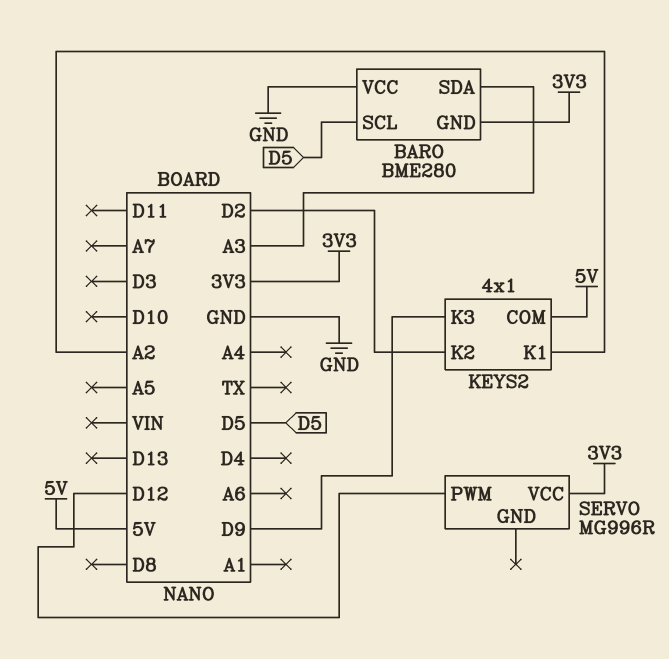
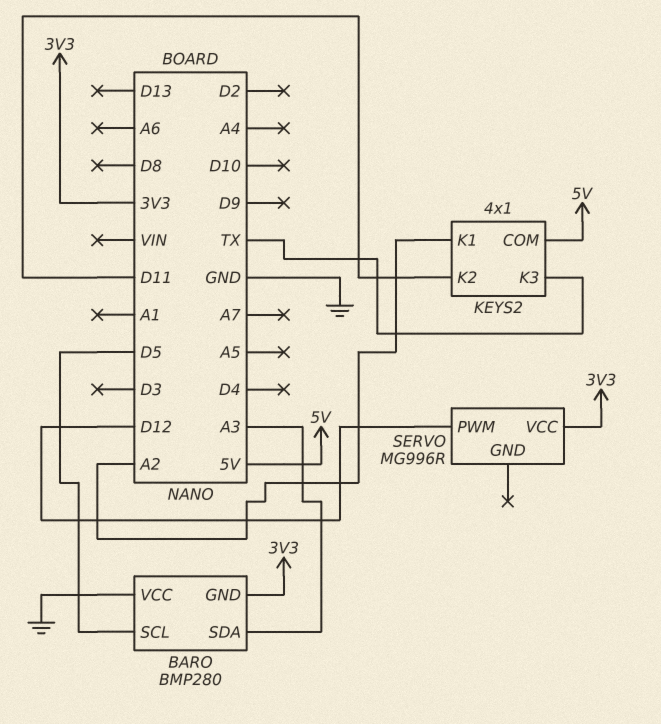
BARO: BME280 -> BMP280
KEYS2 pin K2: D2 -> D11
KEYS2 pin K3: D9 -> TX

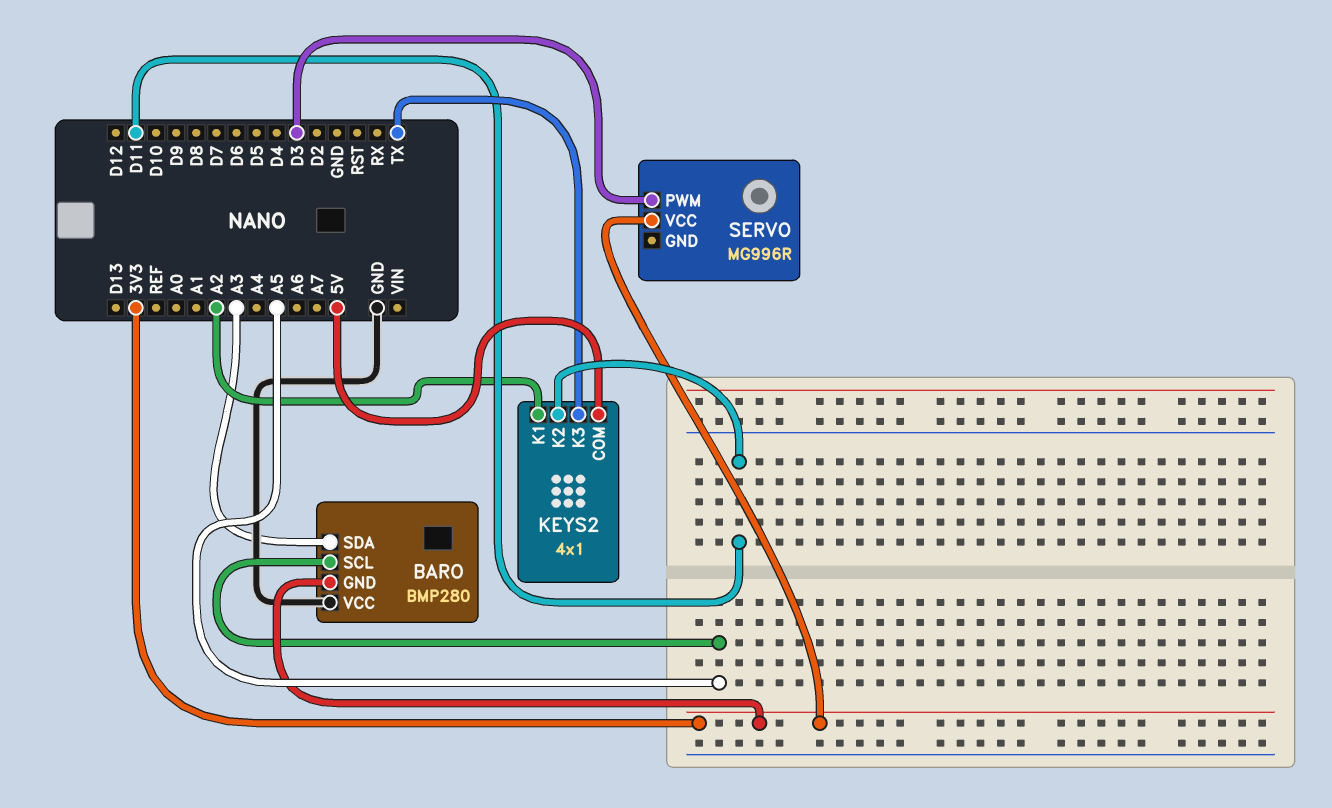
BARO pin SCL: D5 -> A5
SERVO pin PWM: D12 -> D3

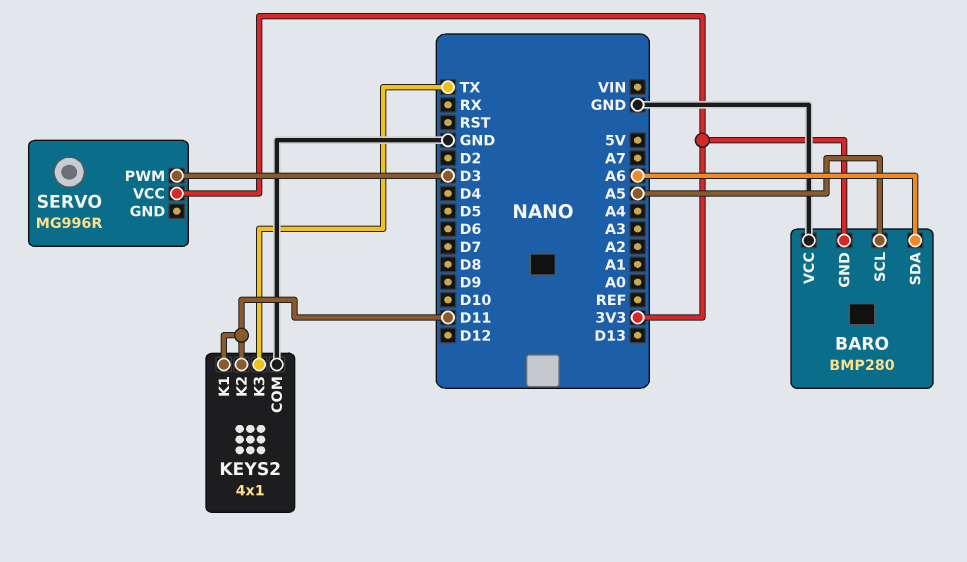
BARO pin SDA: A3 -> A6
KEYS2 pin COM: 5V -> GND
KEYS2 pin K1: A2 -> D11

